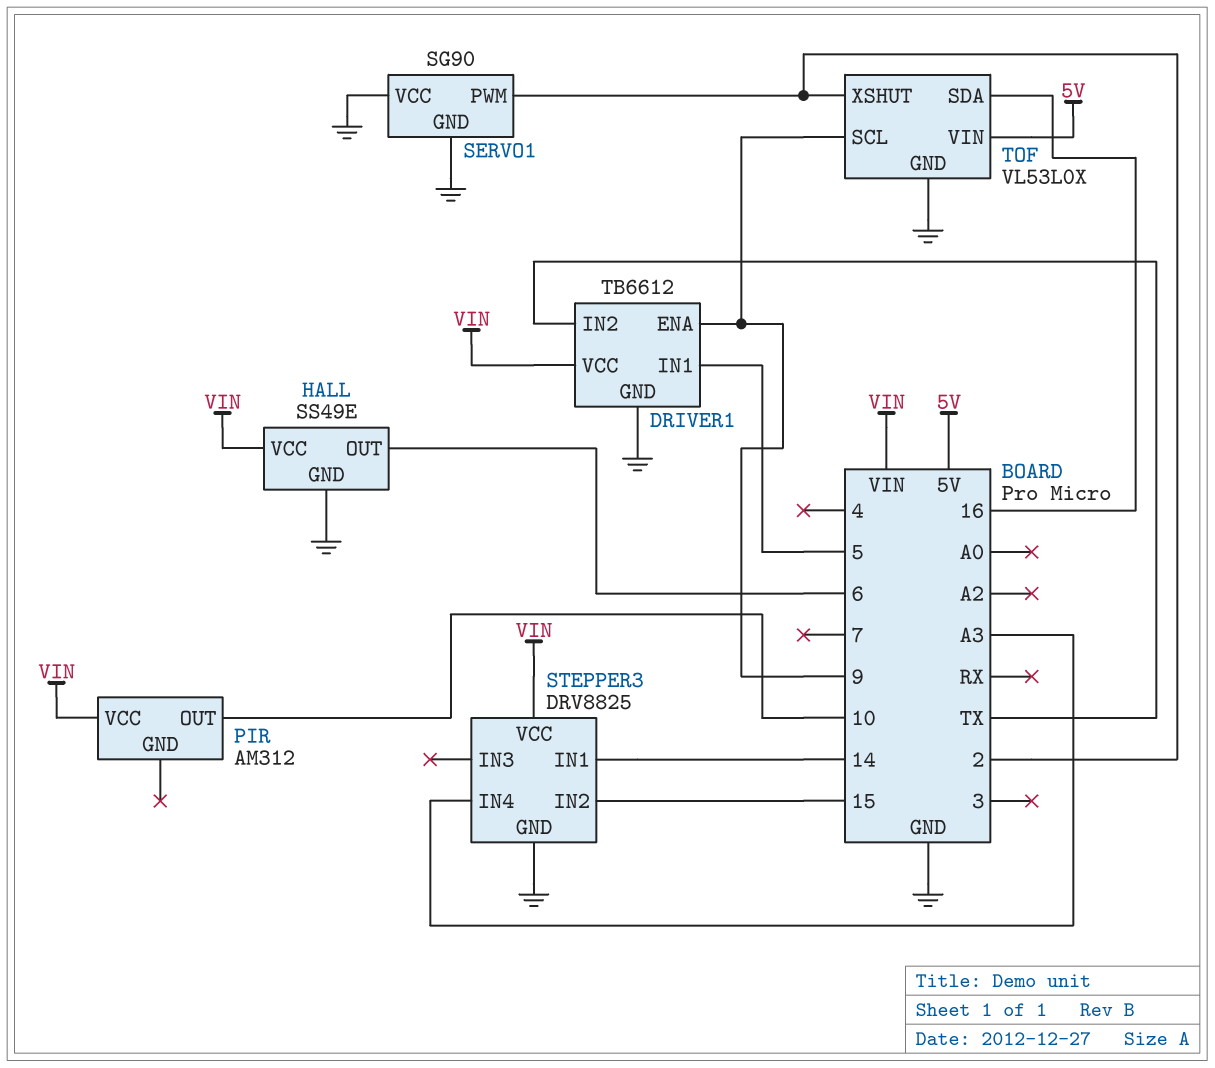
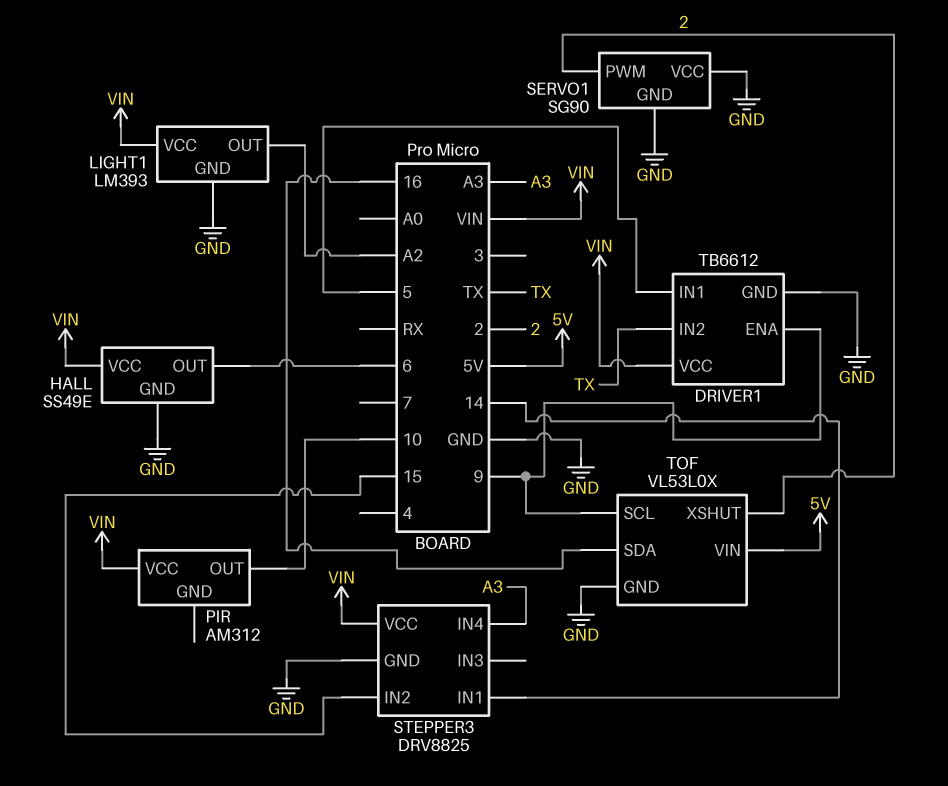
LIGHT1: none -> LM393
LIGHT1 pin GND: none -> GND
LIGHT1 pin OUT: none -> A2
LIGHT1 pin VCC: none -> VIN

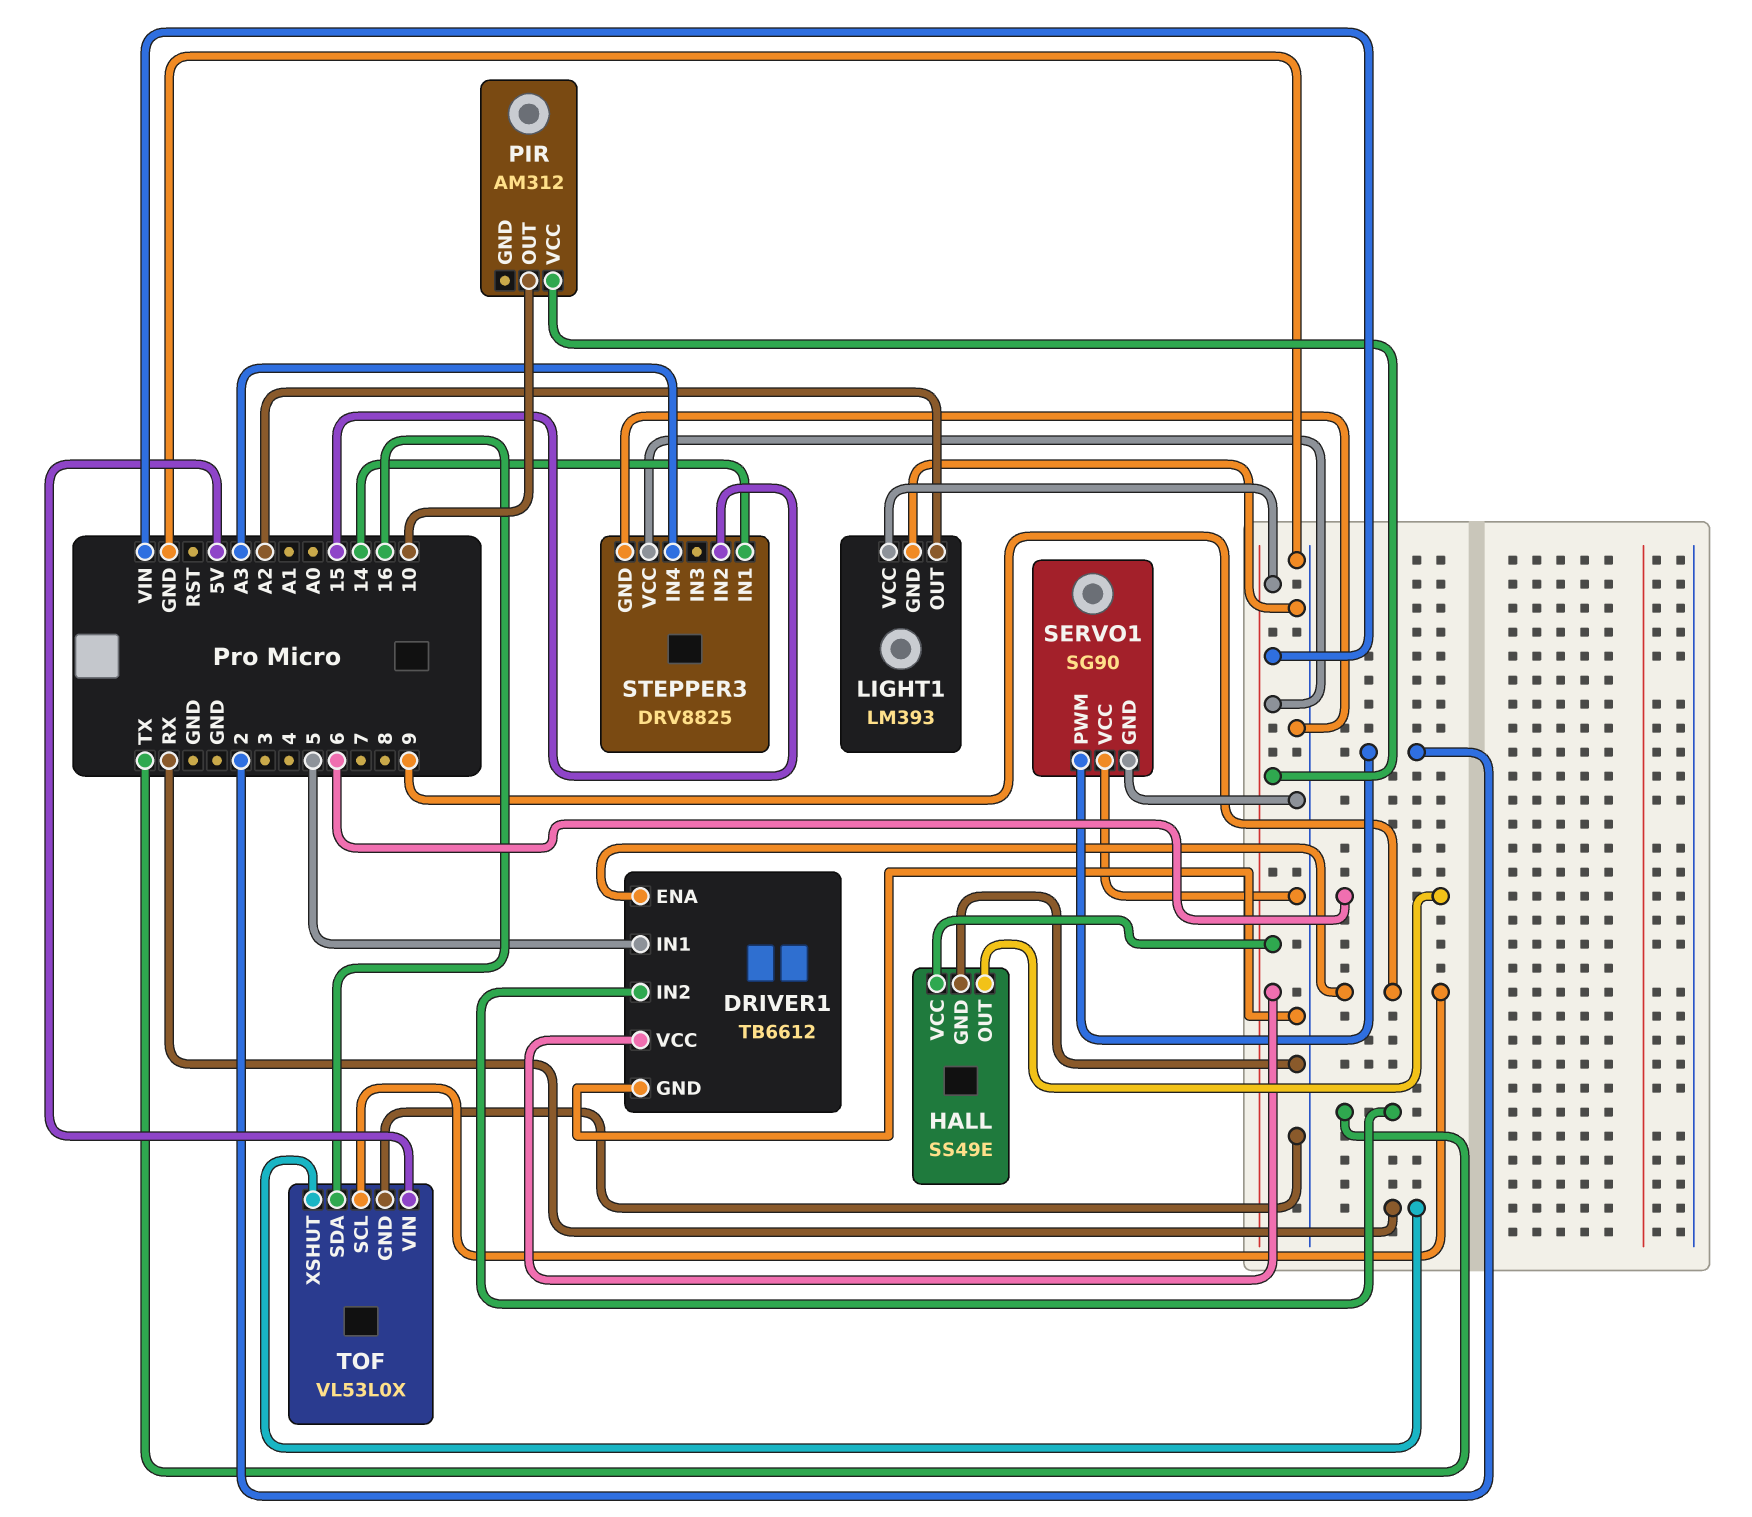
TOF pin XSHUT: 2 -> RX

